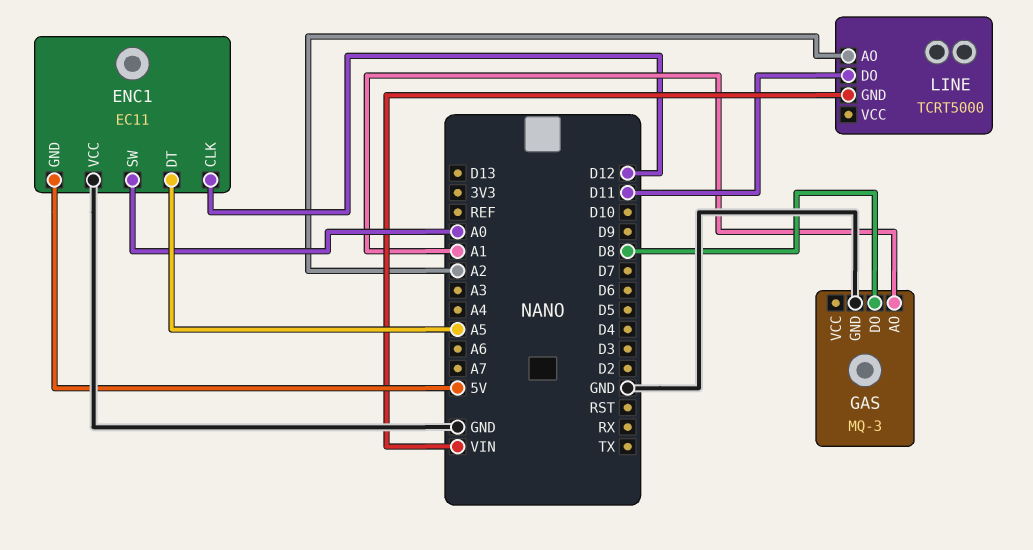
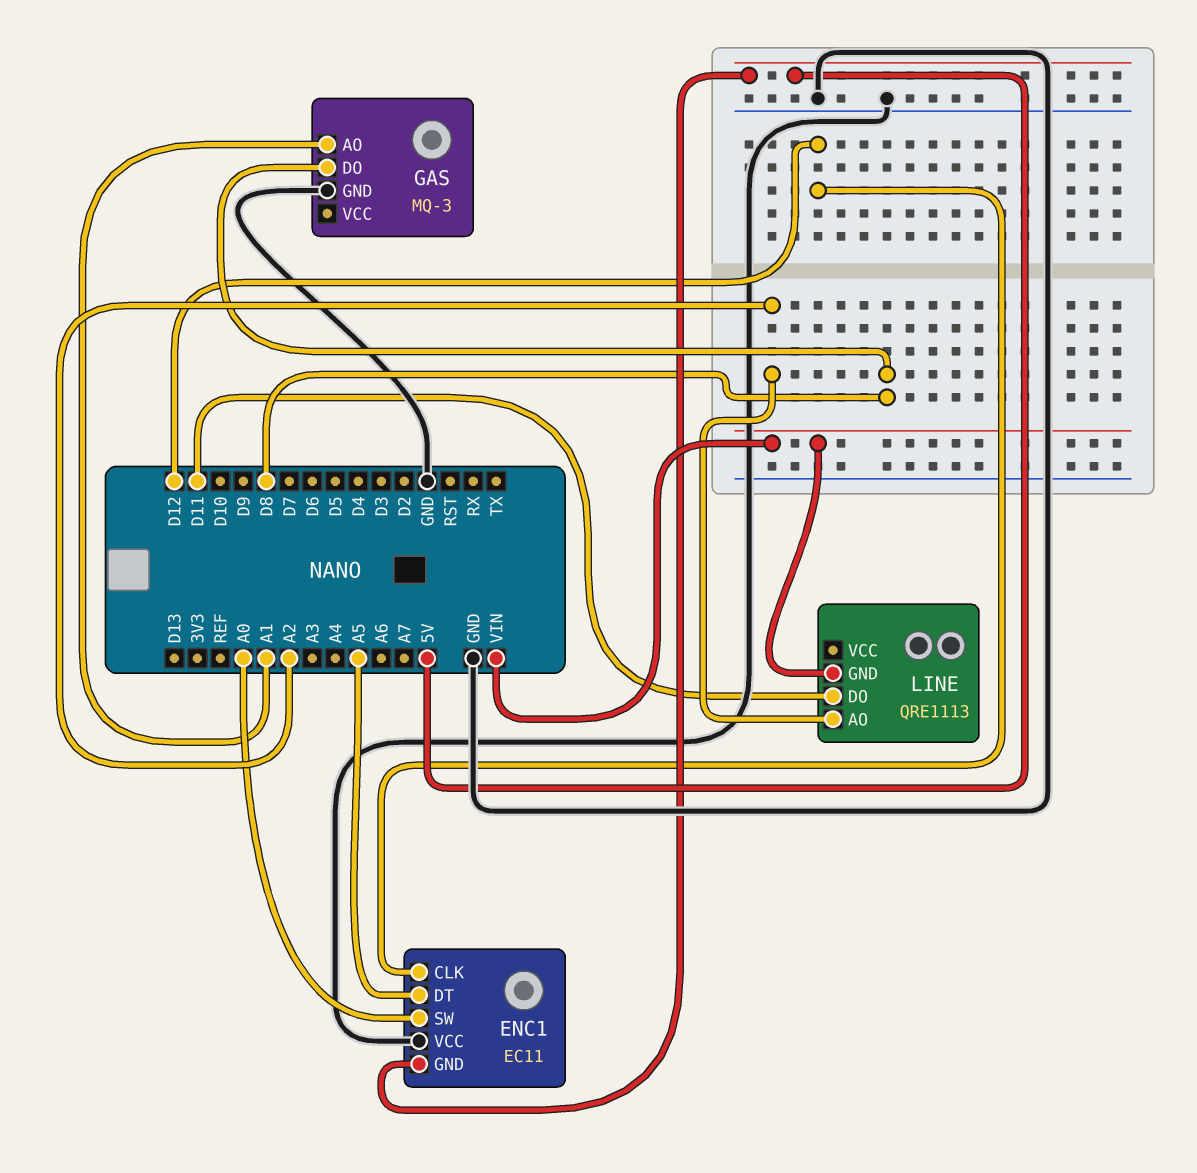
LINE: TCRT5000 -> QRE1113

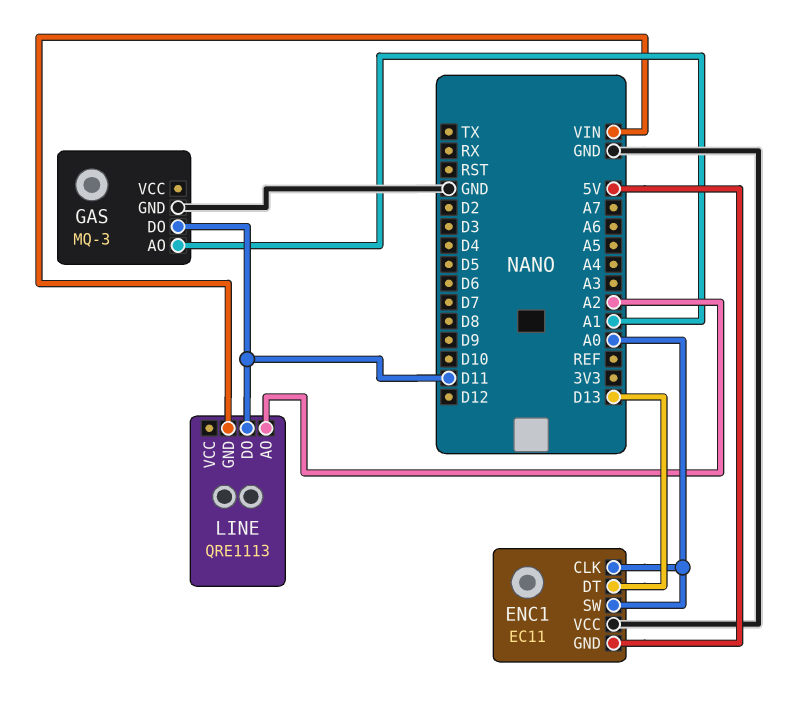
ENC1 pin CLK: D12 -> A0
ENC1 pin DT: A5 -> D13
GAS pin DO: D8 -> D11

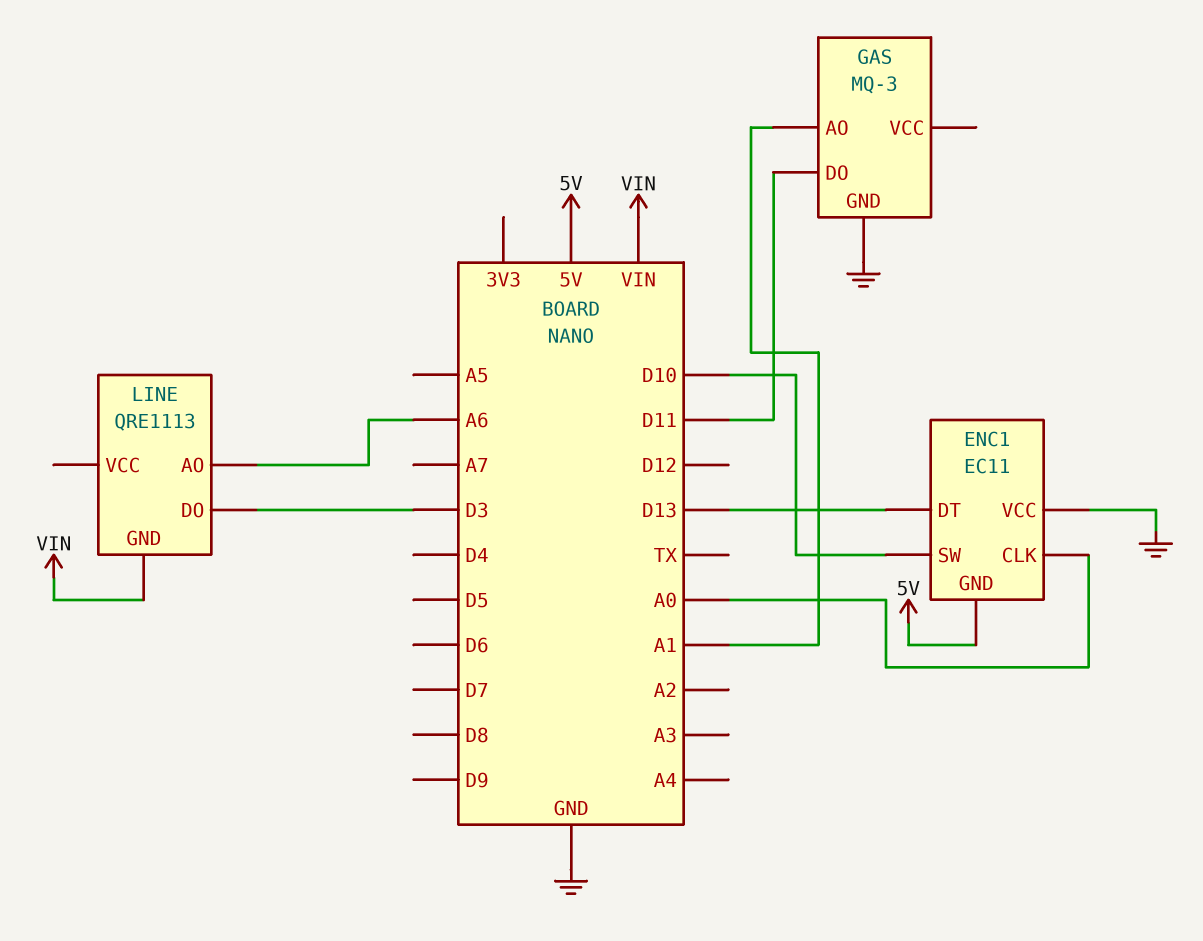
ENC1 pin SW: A0 -> D10
LINE pin AO: A2 -> A6
LINE pin DO: D11 -> D3

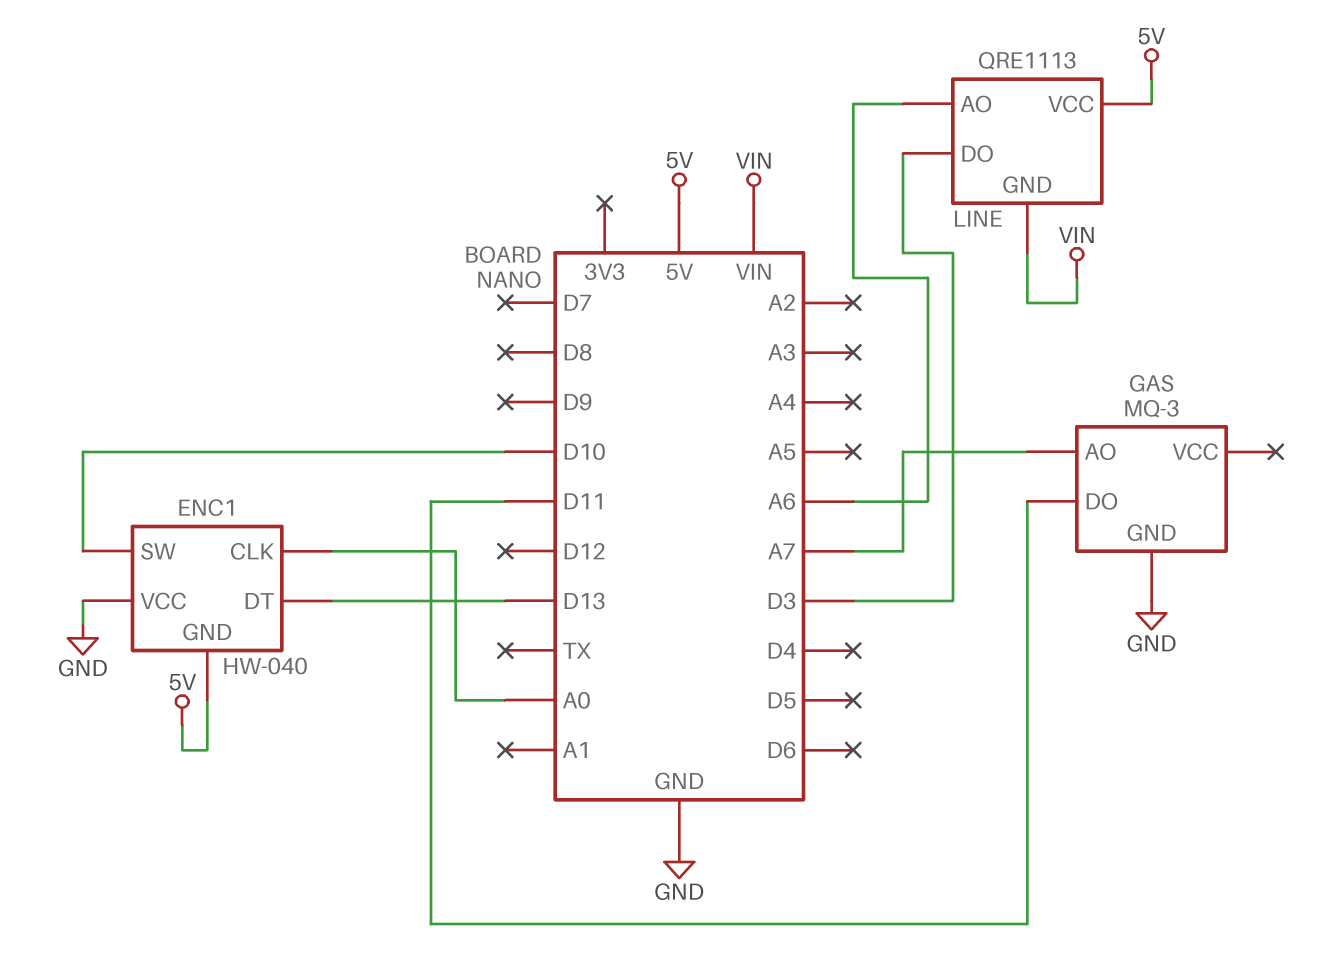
ENC1: EC11 -> HW-040
GAS pin AO: A1 -> A7
LINE pin VCC: none -> 5V

